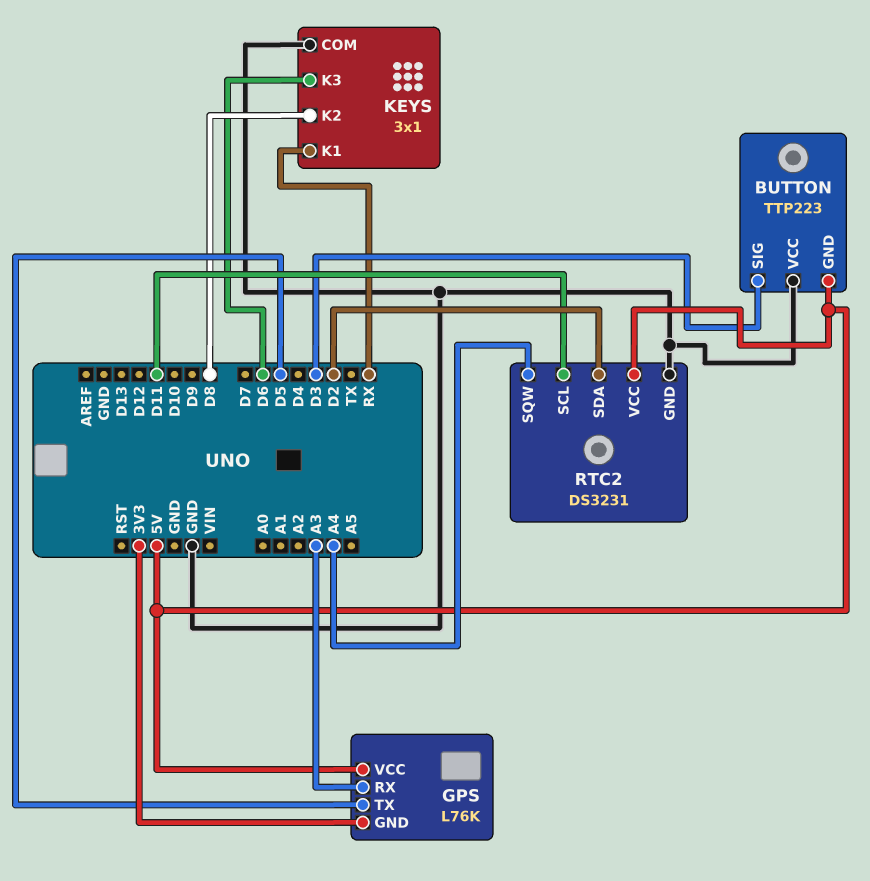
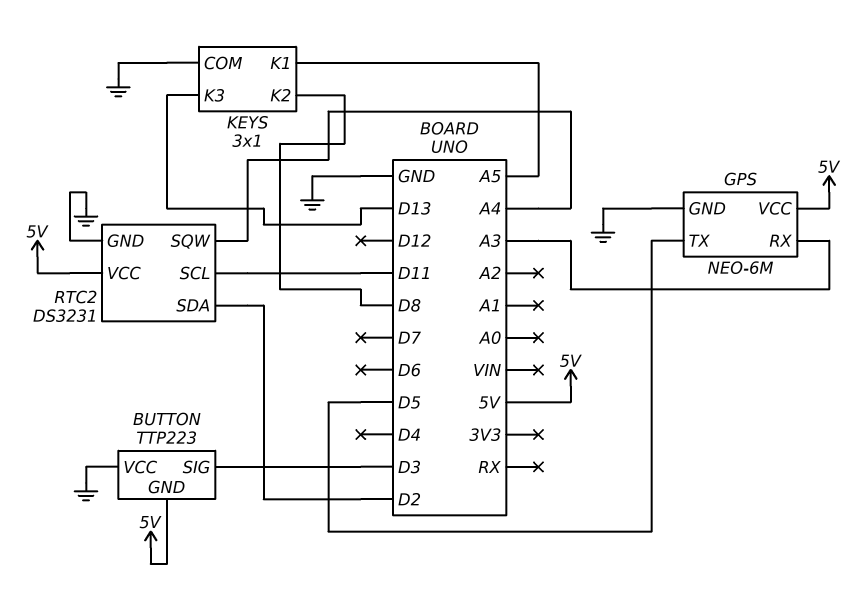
GPS: L76K -> NEO-6M
GPS pin GND: 3V3 -> GND
KEYS pin K1: RX -> A5
KEYS pin K3: D6 -> D13

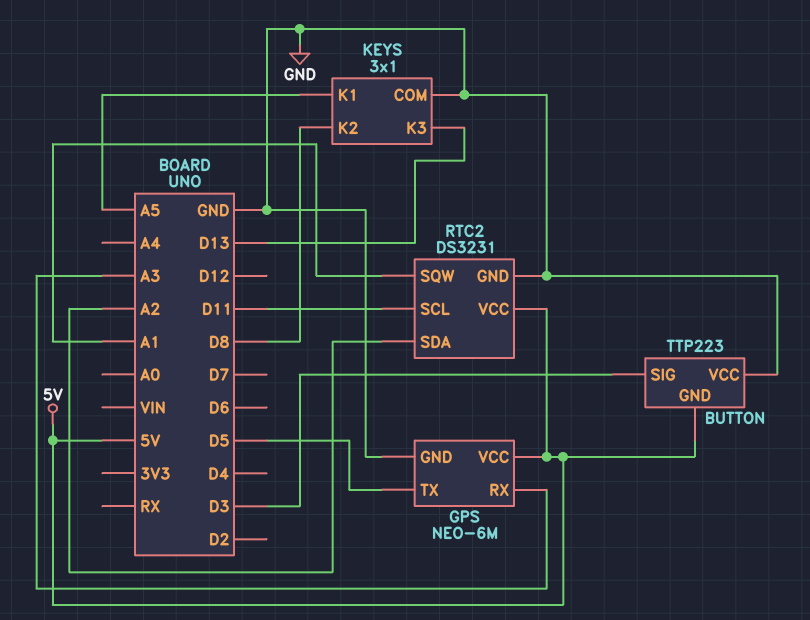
RTC2 pin SDA: D2 -> A2
RTC2 pin SQW: A4 -> A1

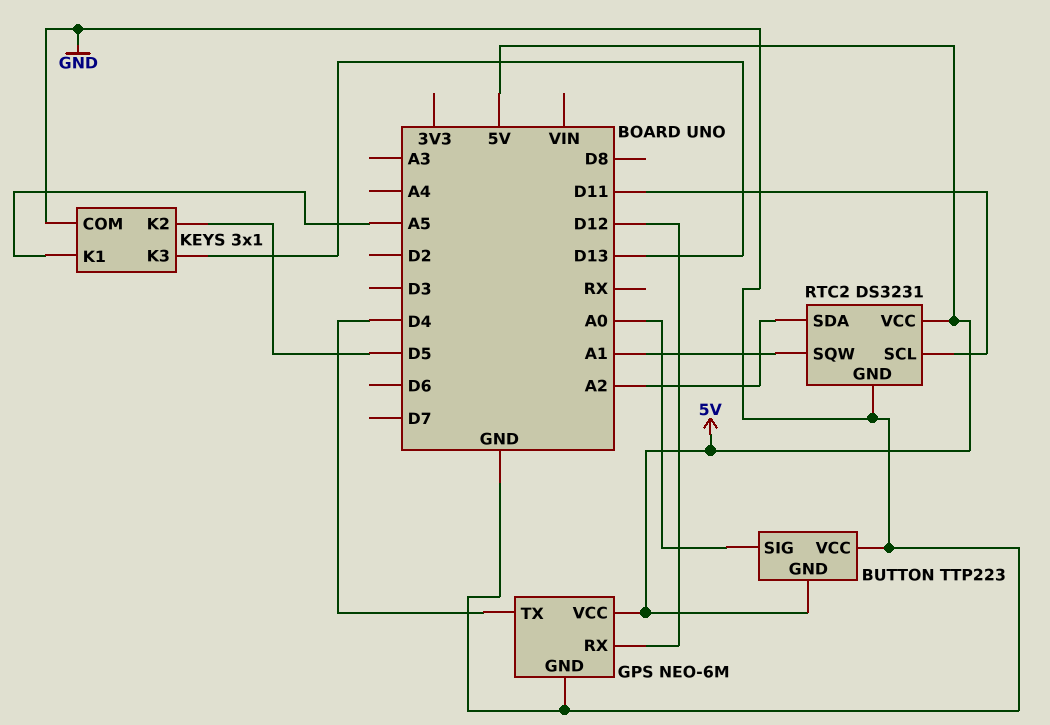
BUTTON pin SIG: D3 -> A0
GPS pin RX: A3 -> D12
GPS pin TX: D5 -> D4
KEYS pin K2: D8 -> D5

